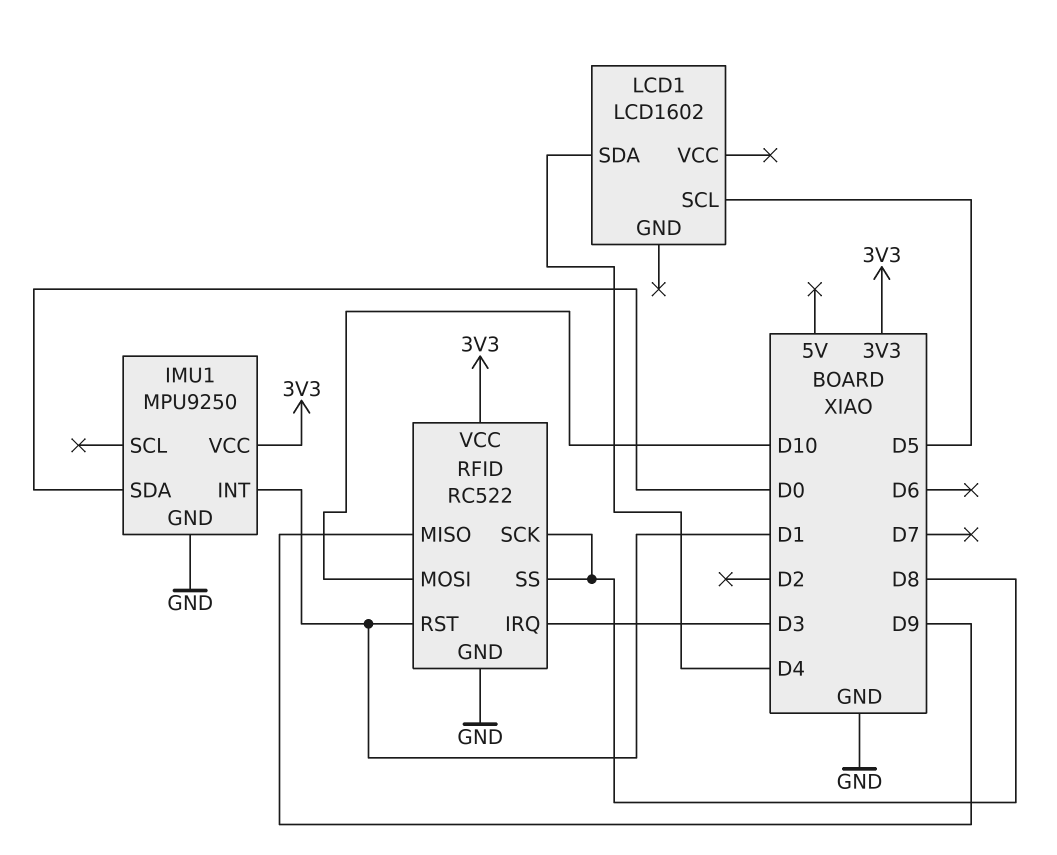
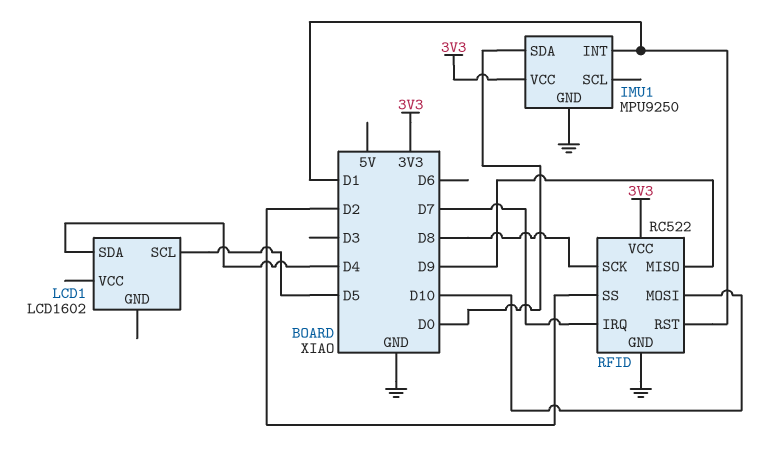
RFID pin IRQ: D3 -> D7
RFID pin SS: D8 -> D2

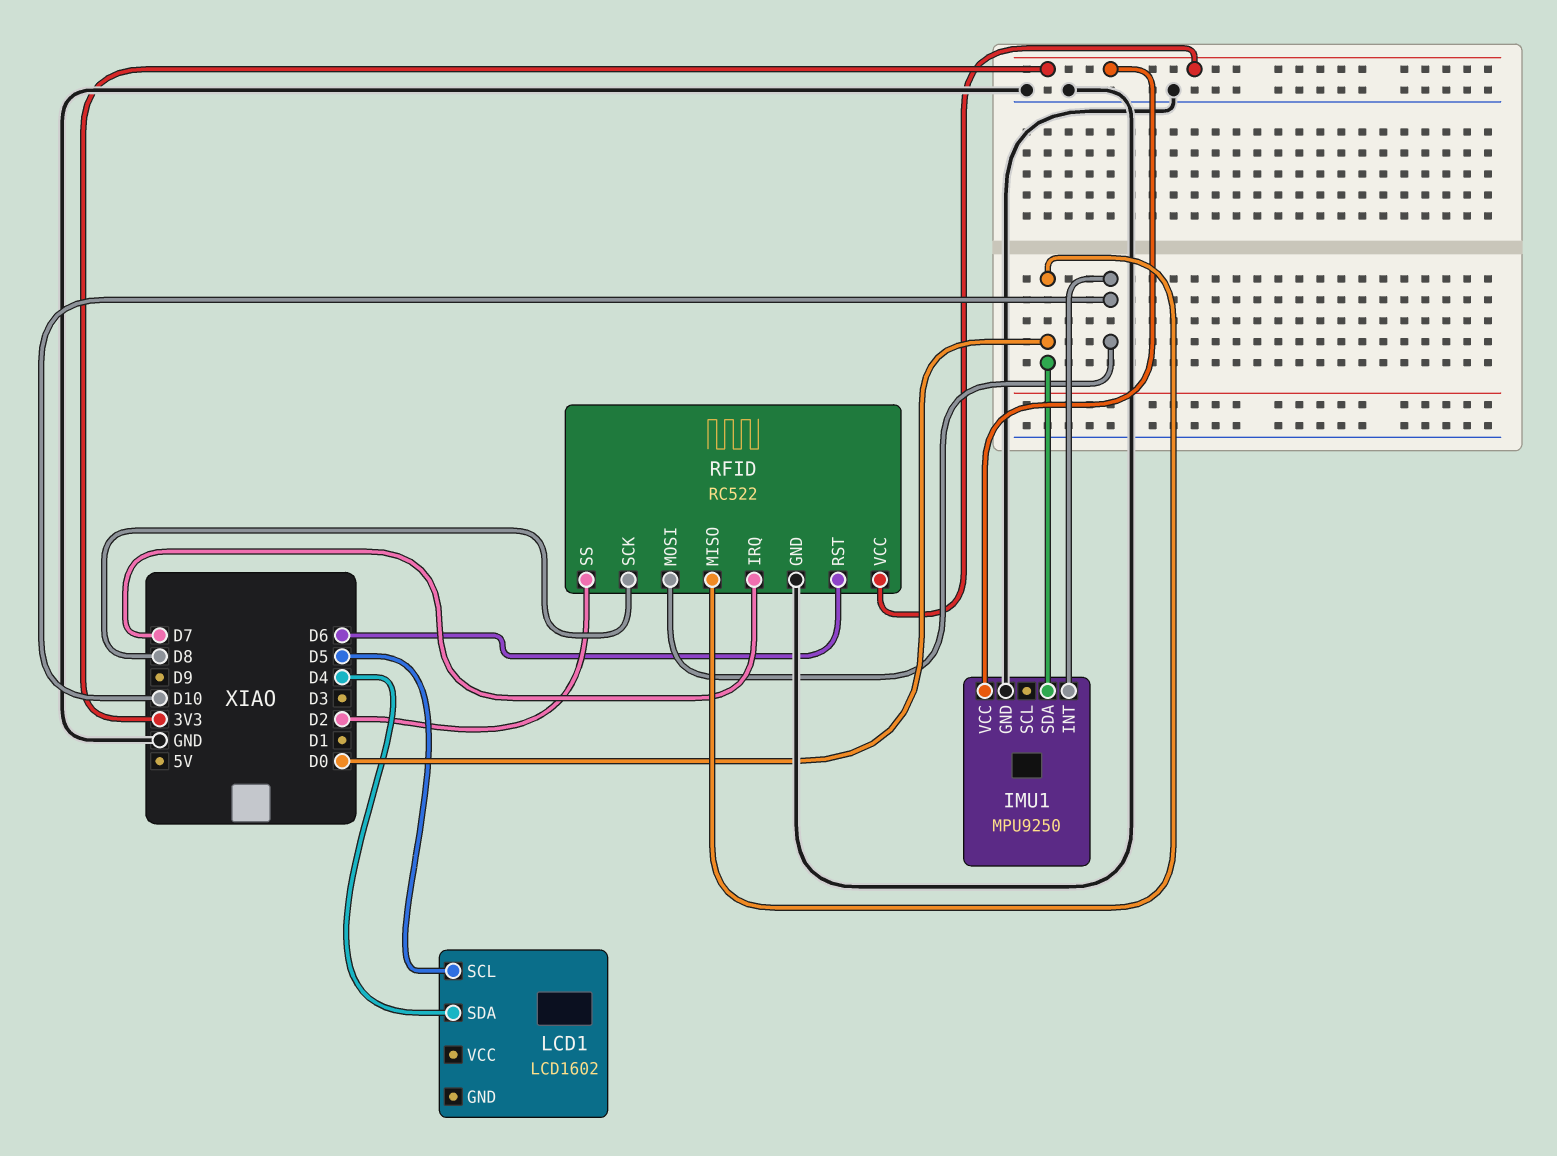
IMU1 pin INT: D1 -> D10
RFID pin MISO: D9 -> D0
RFID pin RST: D1 -> D6

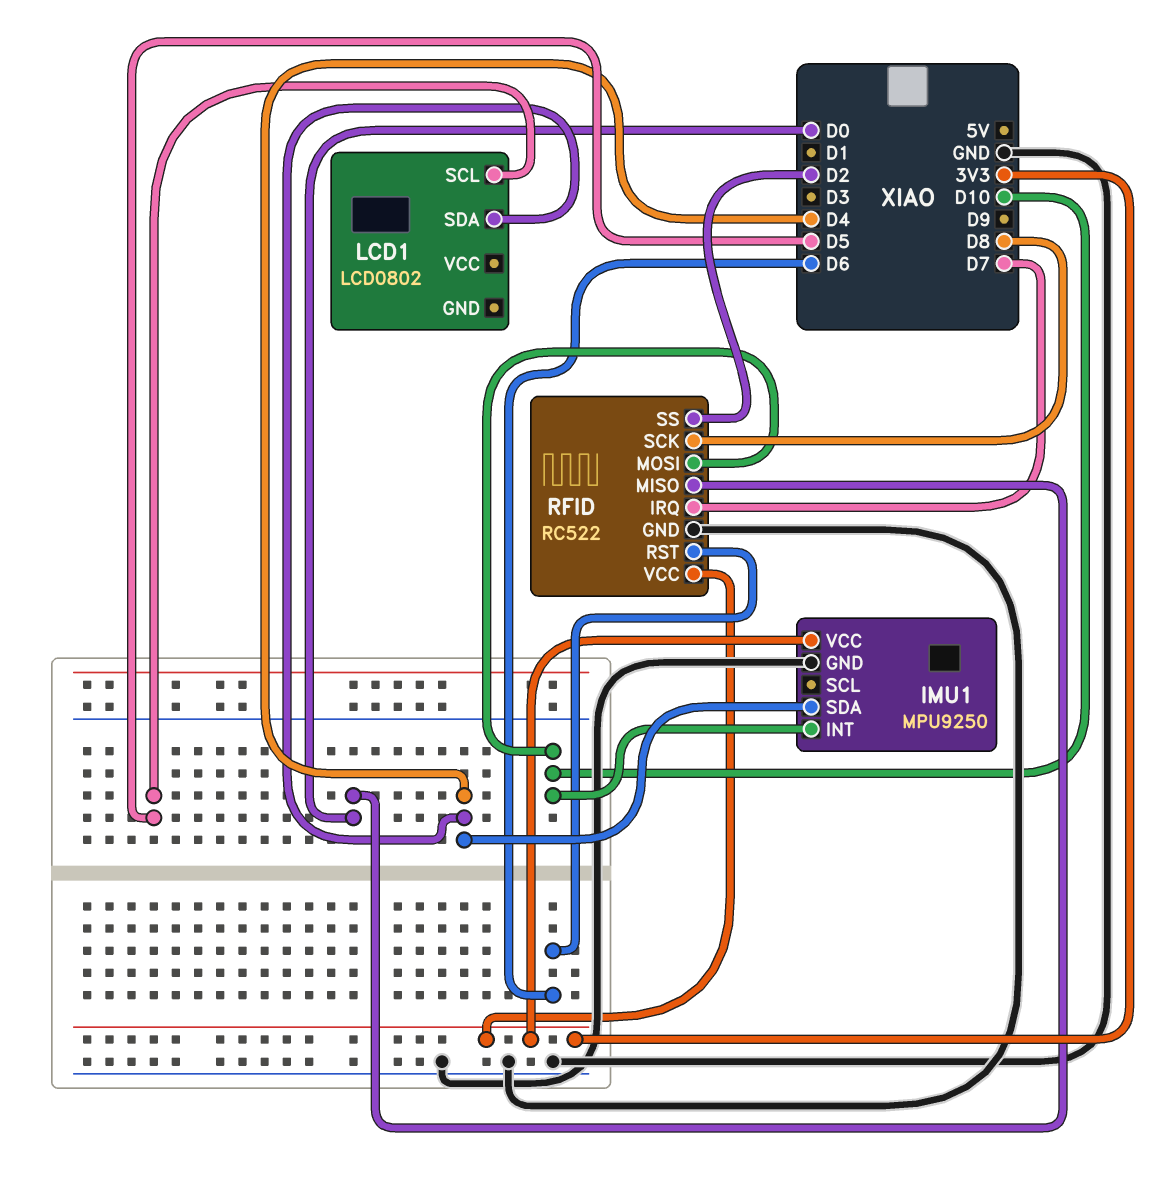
IMU1 pin SDA: D0 -> D4
LCD1: LCD1602 -> LCD0802

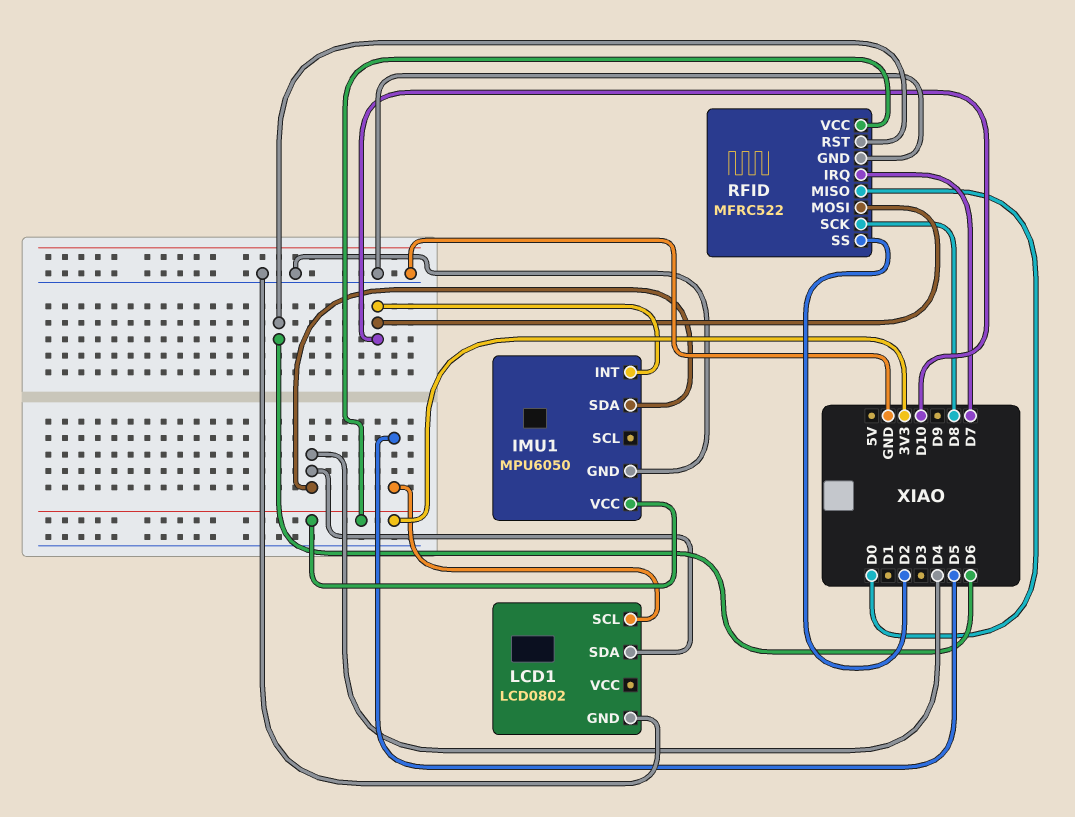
IMU1: MPU9250 -> MPU6050
LCD1 pin GND: none -> GND
RFID: RC522 -> MFRC522

